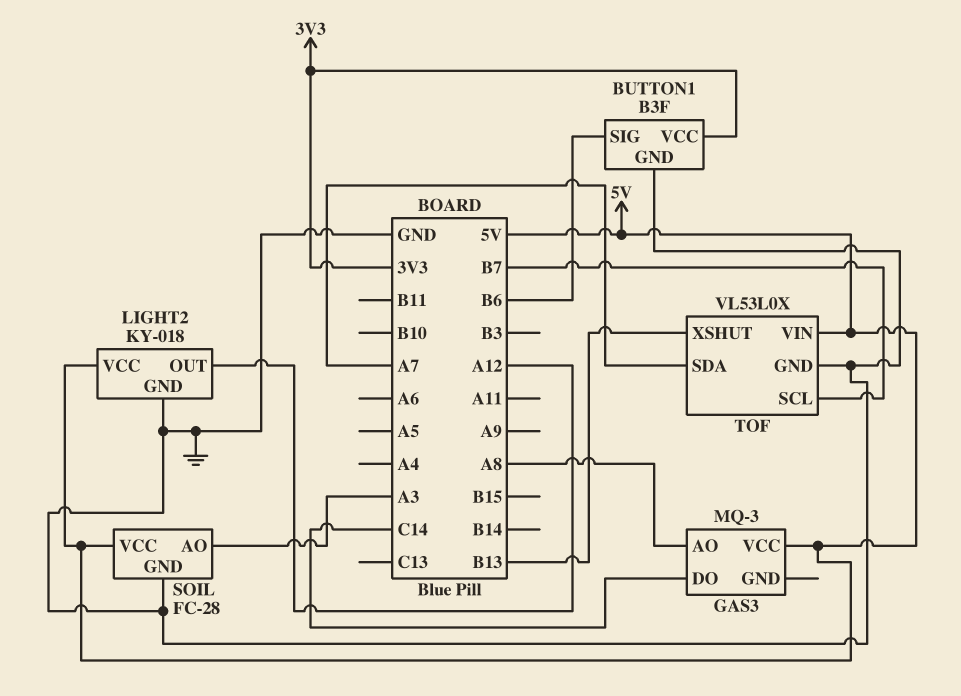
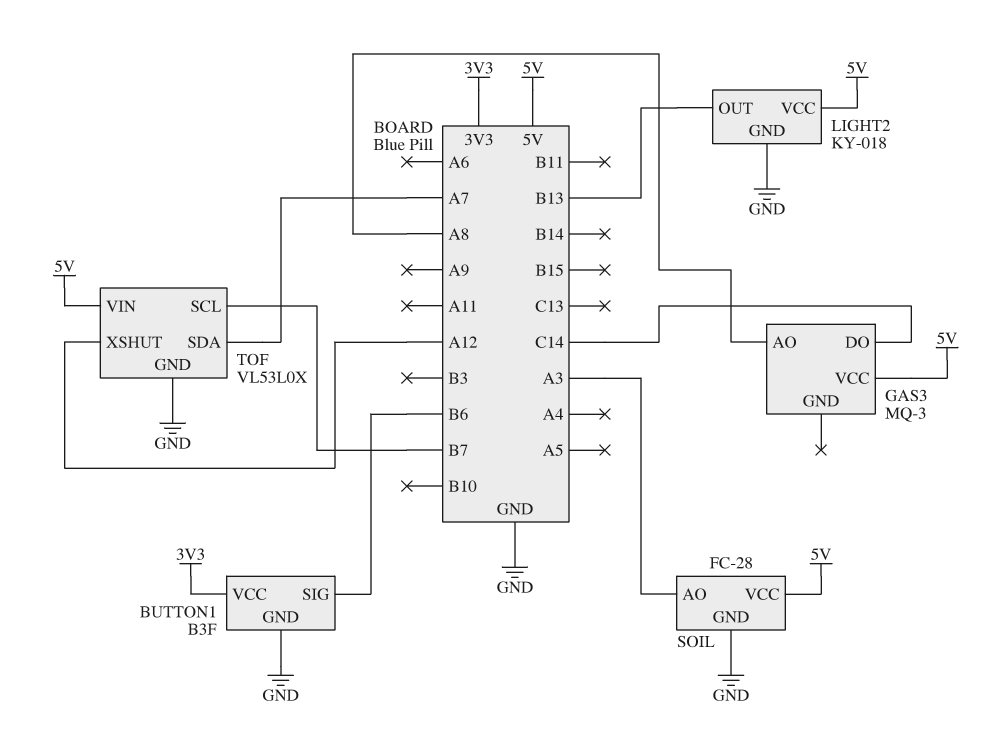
LIGHT2 pin OUT: A12 -> B13
TOF pin XSHUT: B13 -> A12

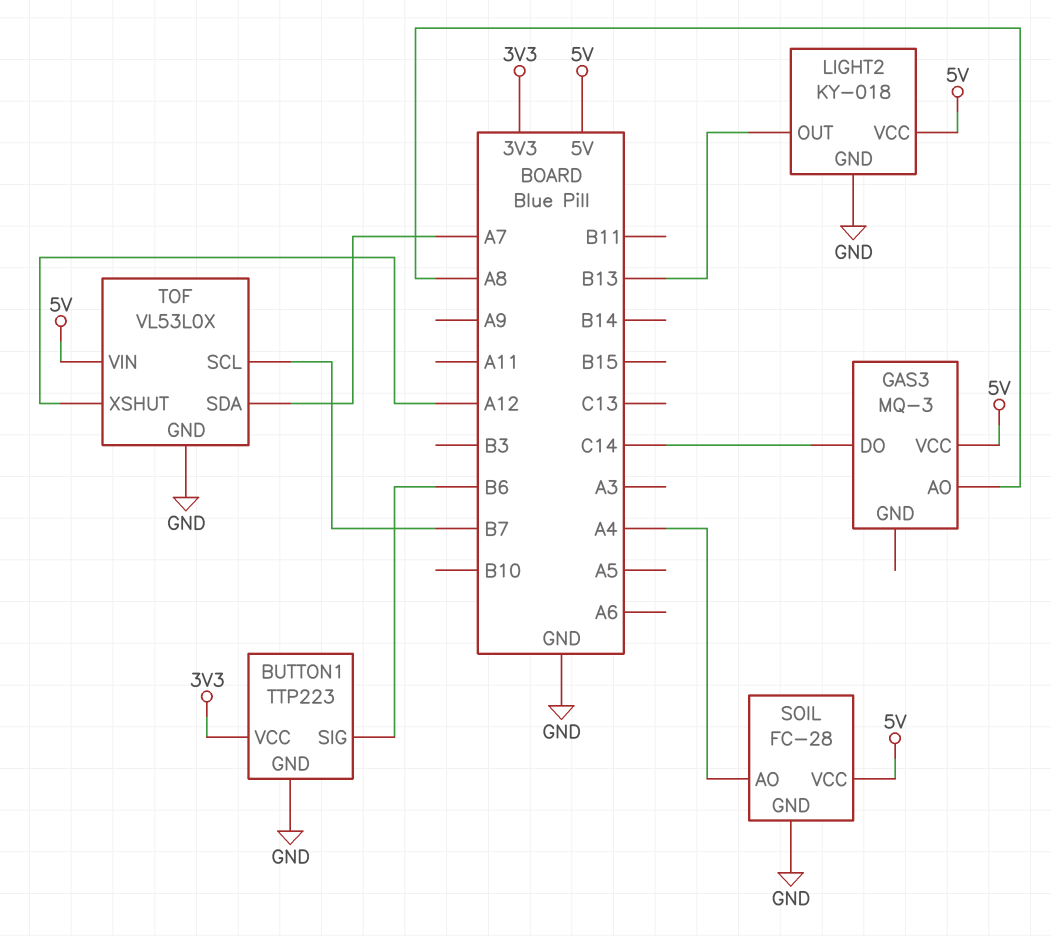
BUTTON1: B3F -> TTP223
SOIL pin AO: A3 -> A4

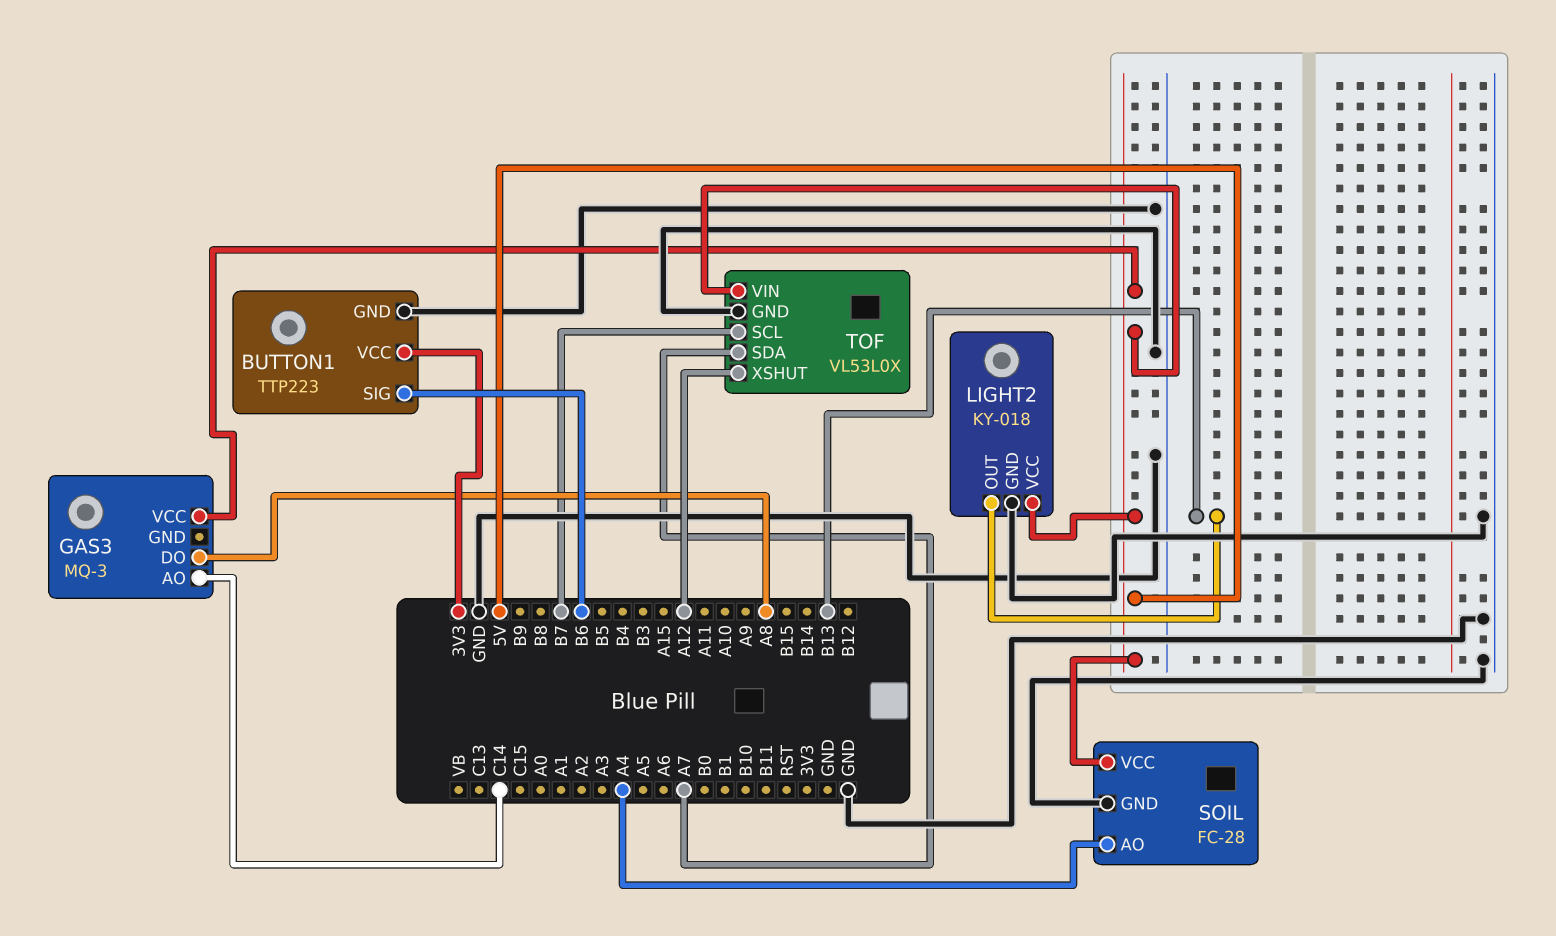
GAS3 pin AO: A8 -> C14
GAS3 pin DO: C14 -> A8

